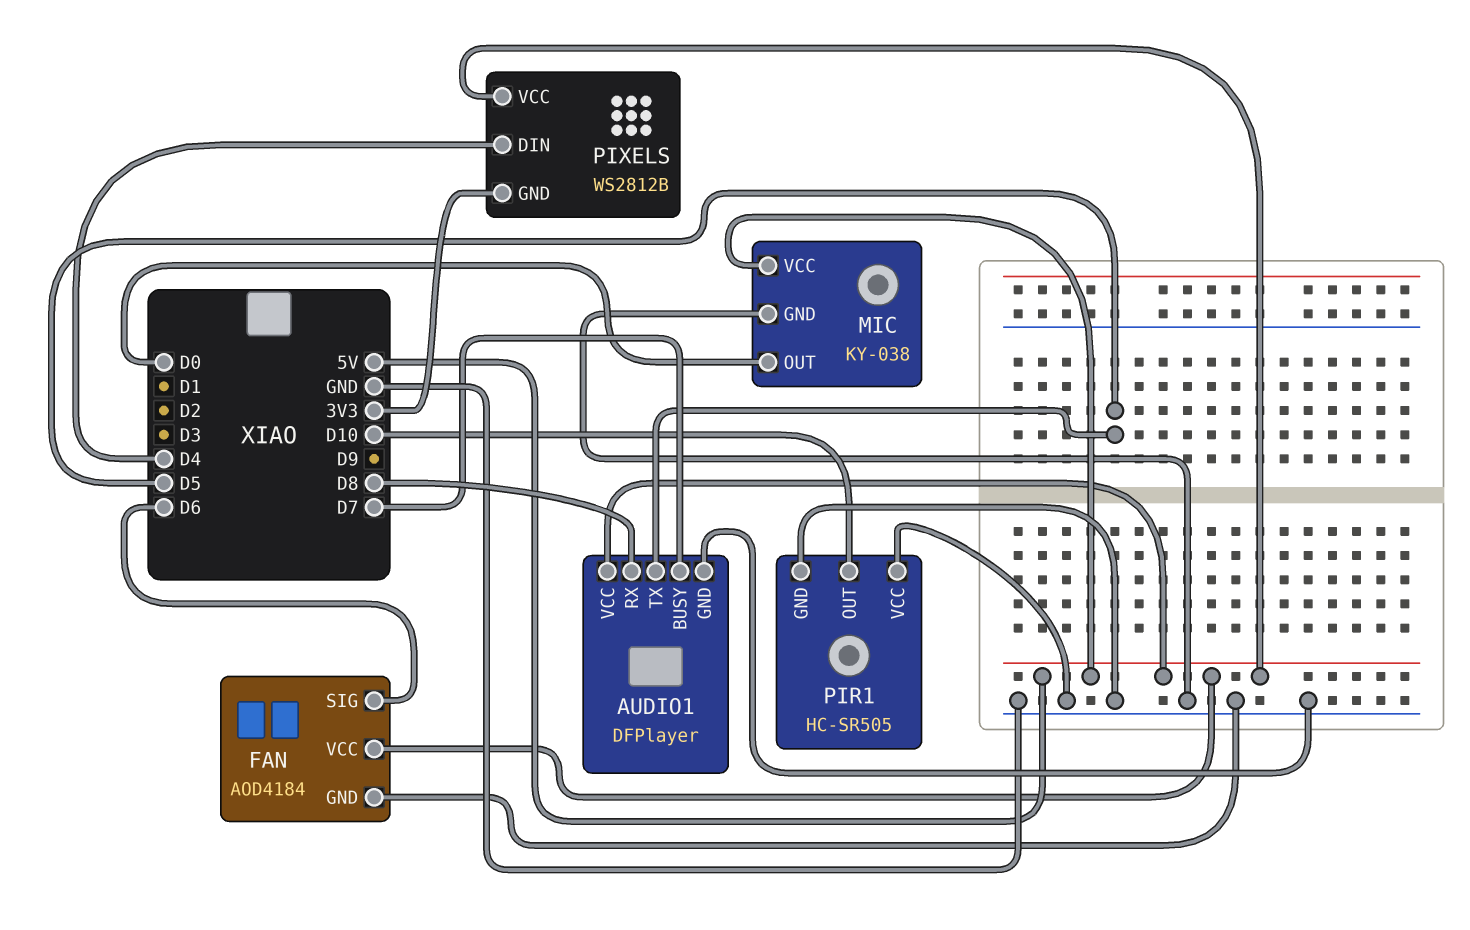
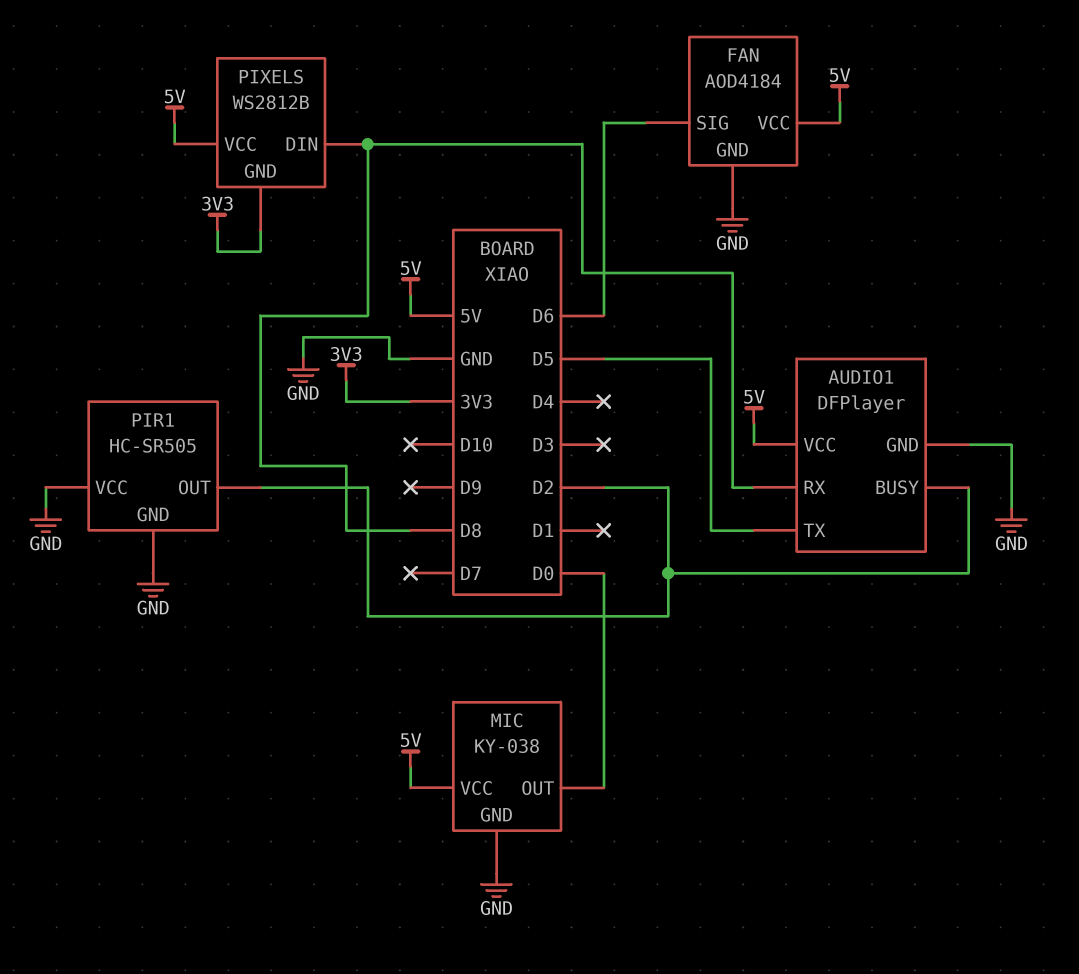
AUDIO1 pin BUSY: D7 -> D2
PIR1 pin OUT: D10 -> D2
PIXELS pin DIN: D4 -> D8

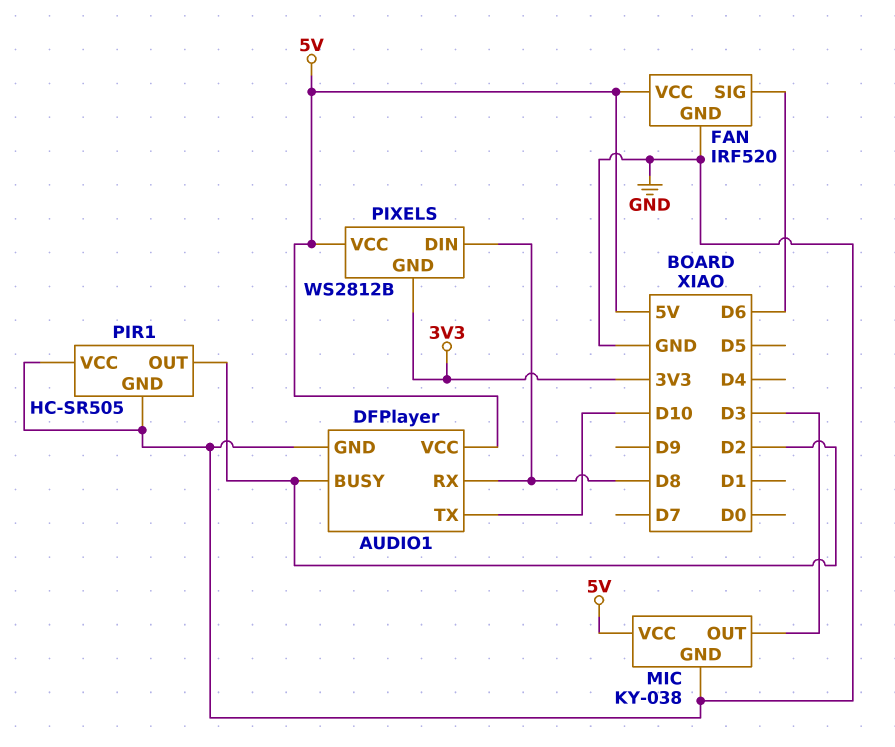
AUDIO1 pin TX: D5 -> D10
FAN: AOD4184 -> IRF520
MIC pin OUT: D0 -> D3

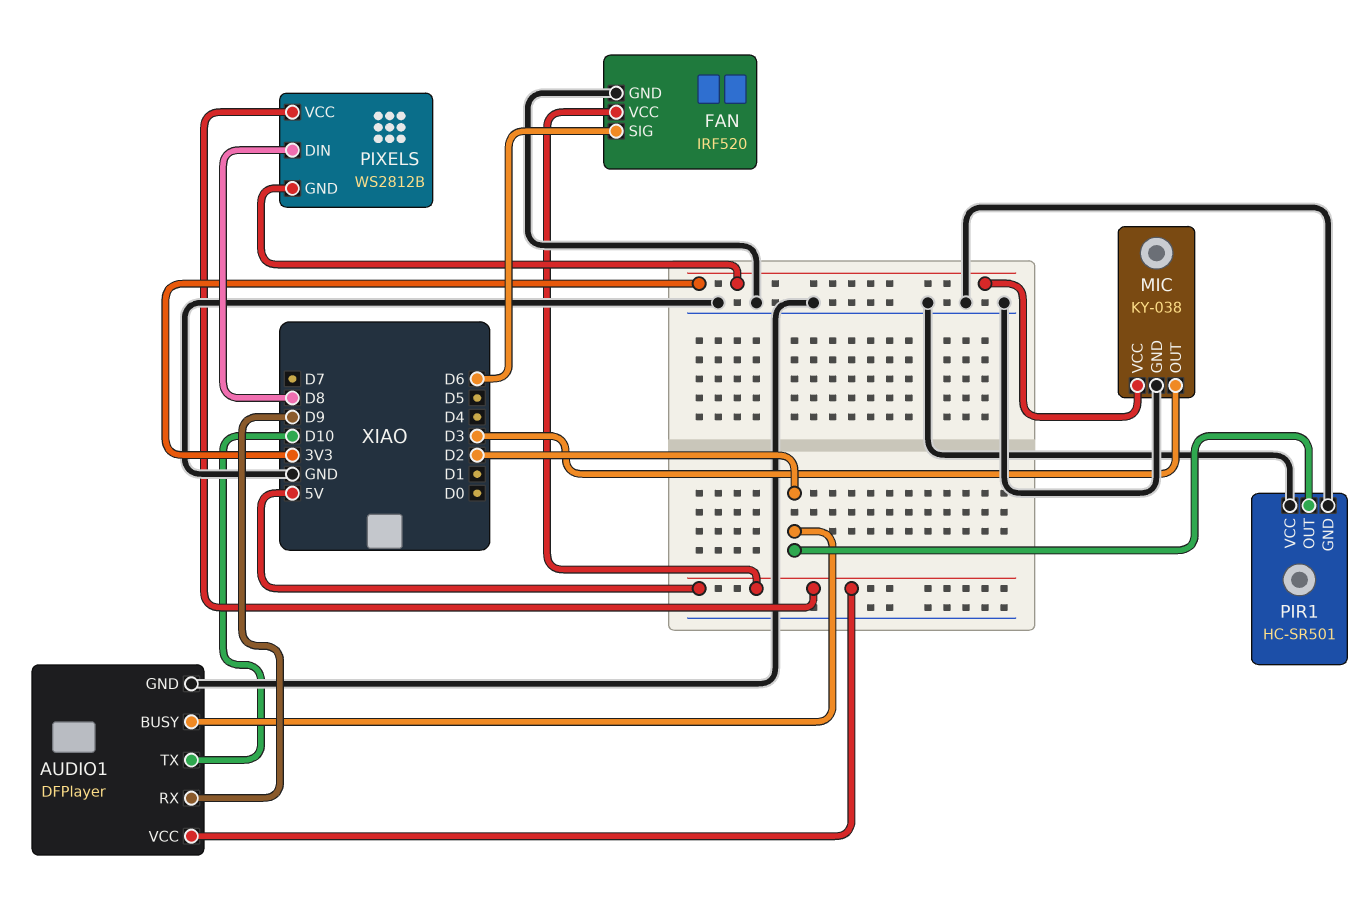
AUDIO1 pin RX: D8 -> D9
MIC pin VCC: 5V -> 3V3
PIR1: HC-SR505 -> HC-SR501

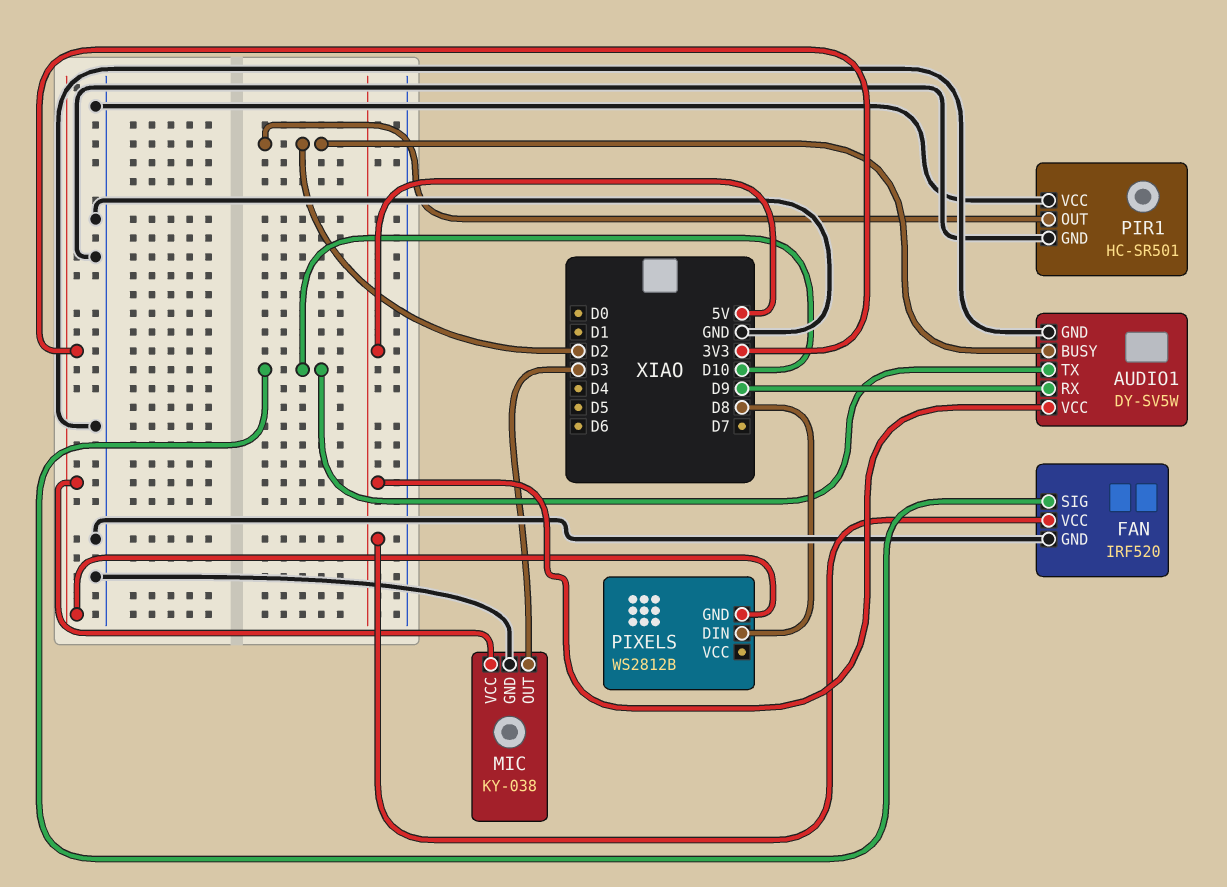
AUDIO1: DFPlayer -> DY-SV5W
FAN pin SIG: D6 -> D10
PIXELS pin VCC: 5V -> none

